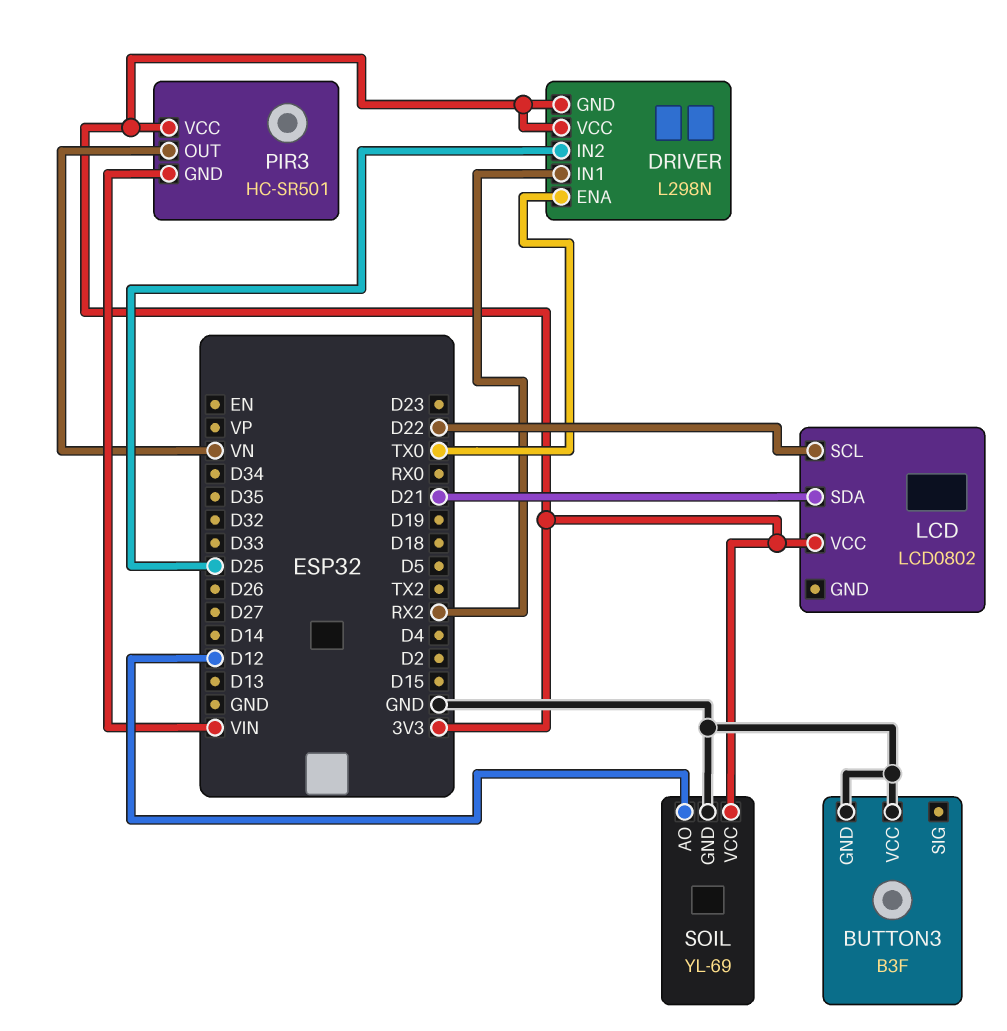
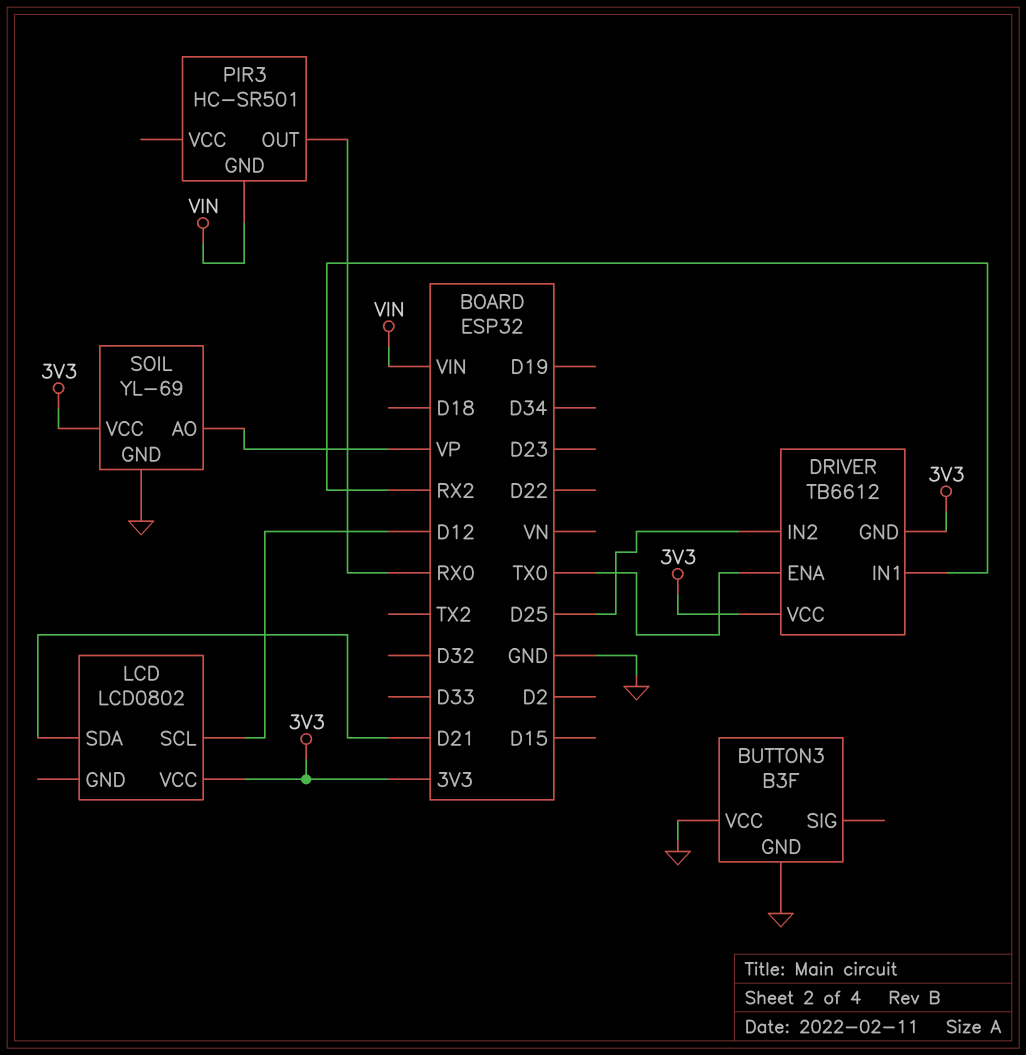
DRIVER: L298N -> TB6612
LCD pin SCL: D22 -> D12
PIR3 pin OUT: VN -> RX0
PIR3 pin VCC: 3V3 -> none
SOIL pin AO: D12 -> VP

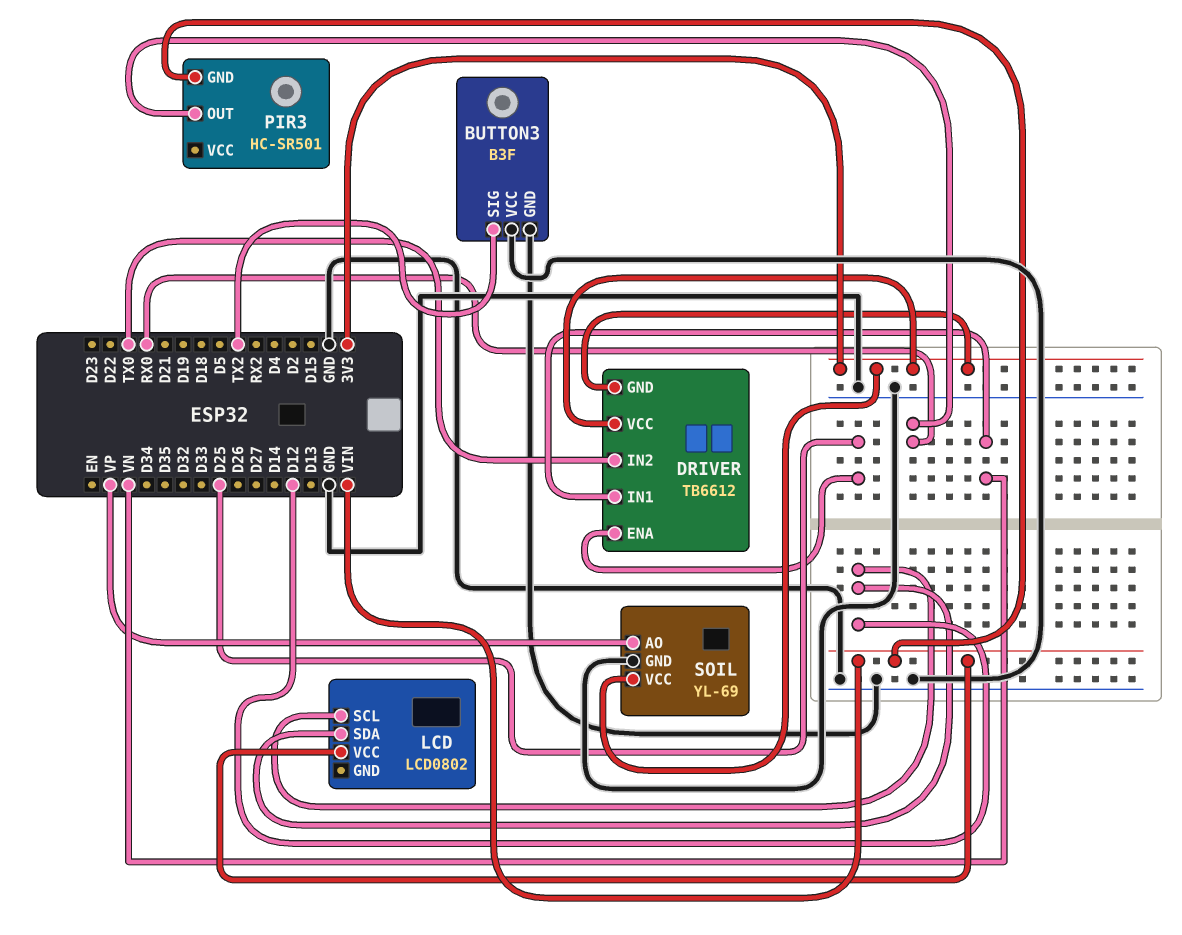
BUTTON3 pin SIG: none -> TX2
DRIVER pin ENA: TX0 -> D25
DRIVER pin IN1: RX2 -> VN
DRIVER pin IN2: D25 -> TX0
LCD pin SDA: D21 -> D12
LCD pin VCC: 3V3 -> VIN

